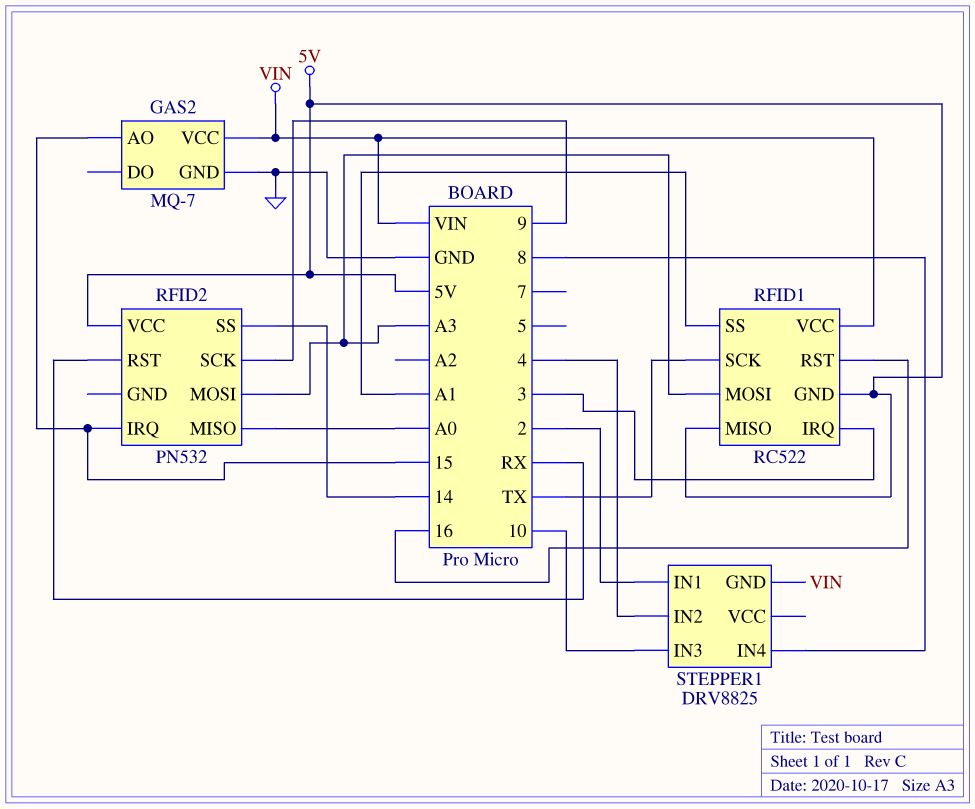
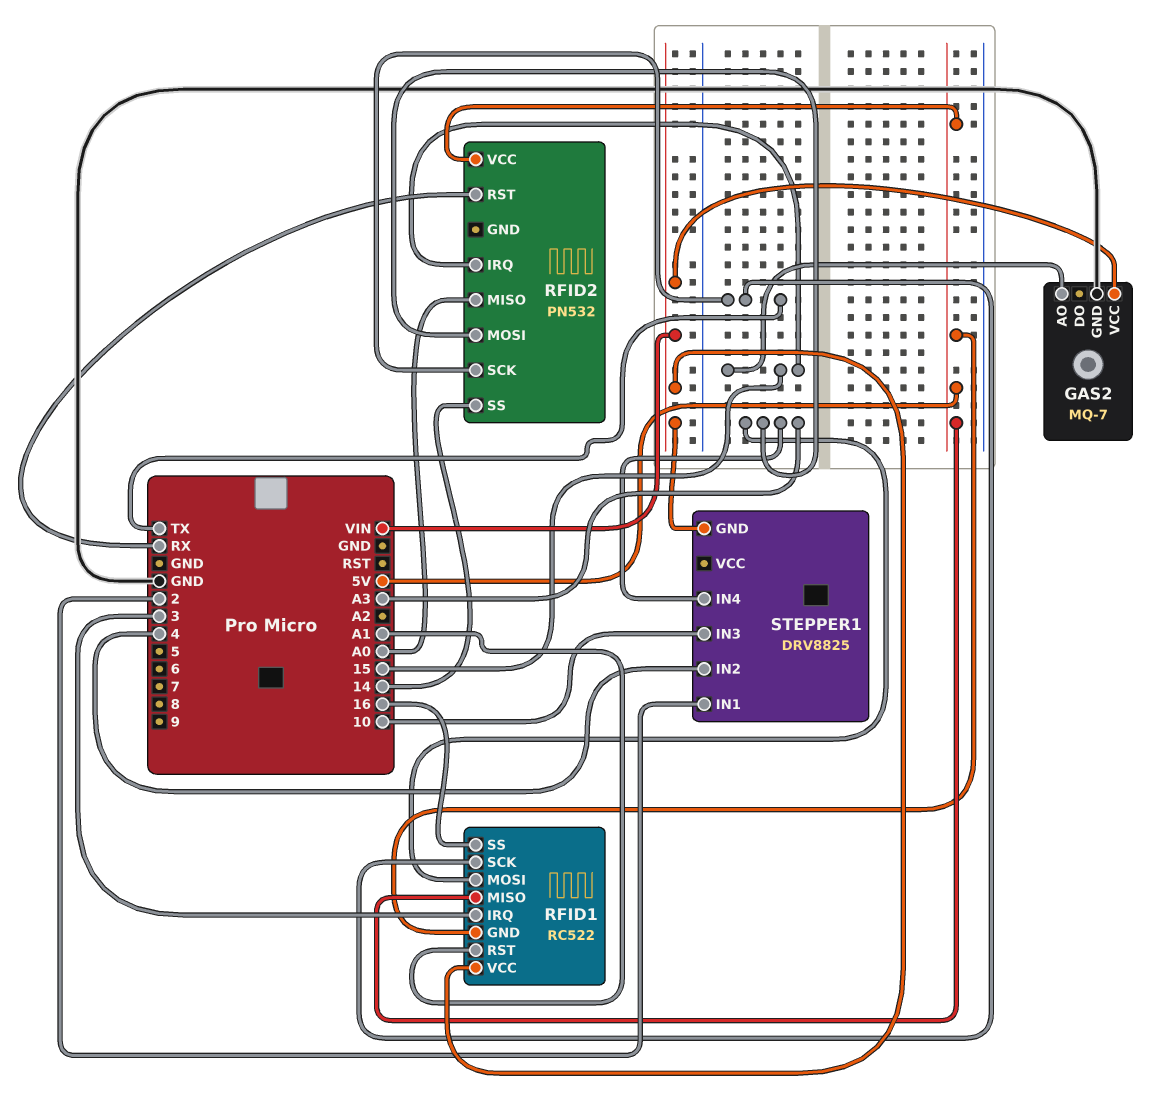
RFID1 pin RST: 16 -> A1
RFID1 pin SS: A1 -> 16
RFID2 pin SCK: 9 -> TX
STEPPER1 pin IN4: 8 -> A3

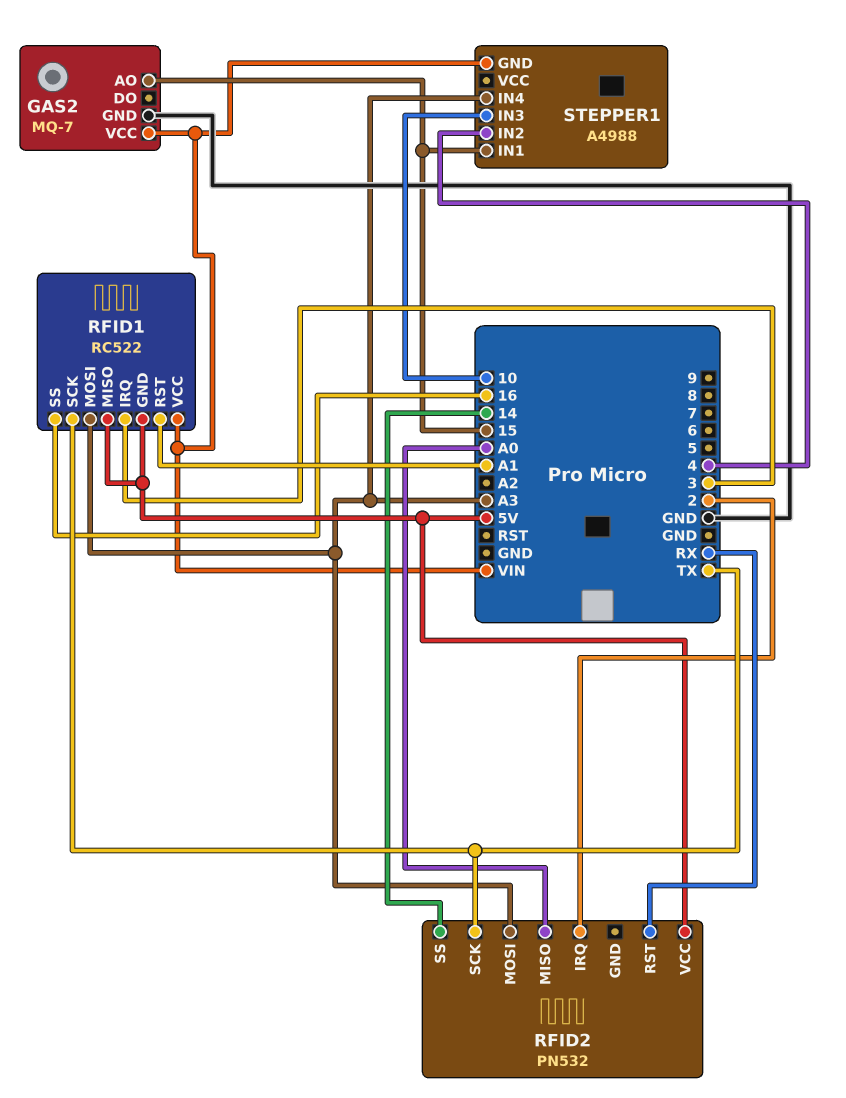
RFID2 pin IRQ: 15 -> 2
STEPPER1: DRV8825 -> A4988
STEPPER1 pin IN1: 2 -> 15

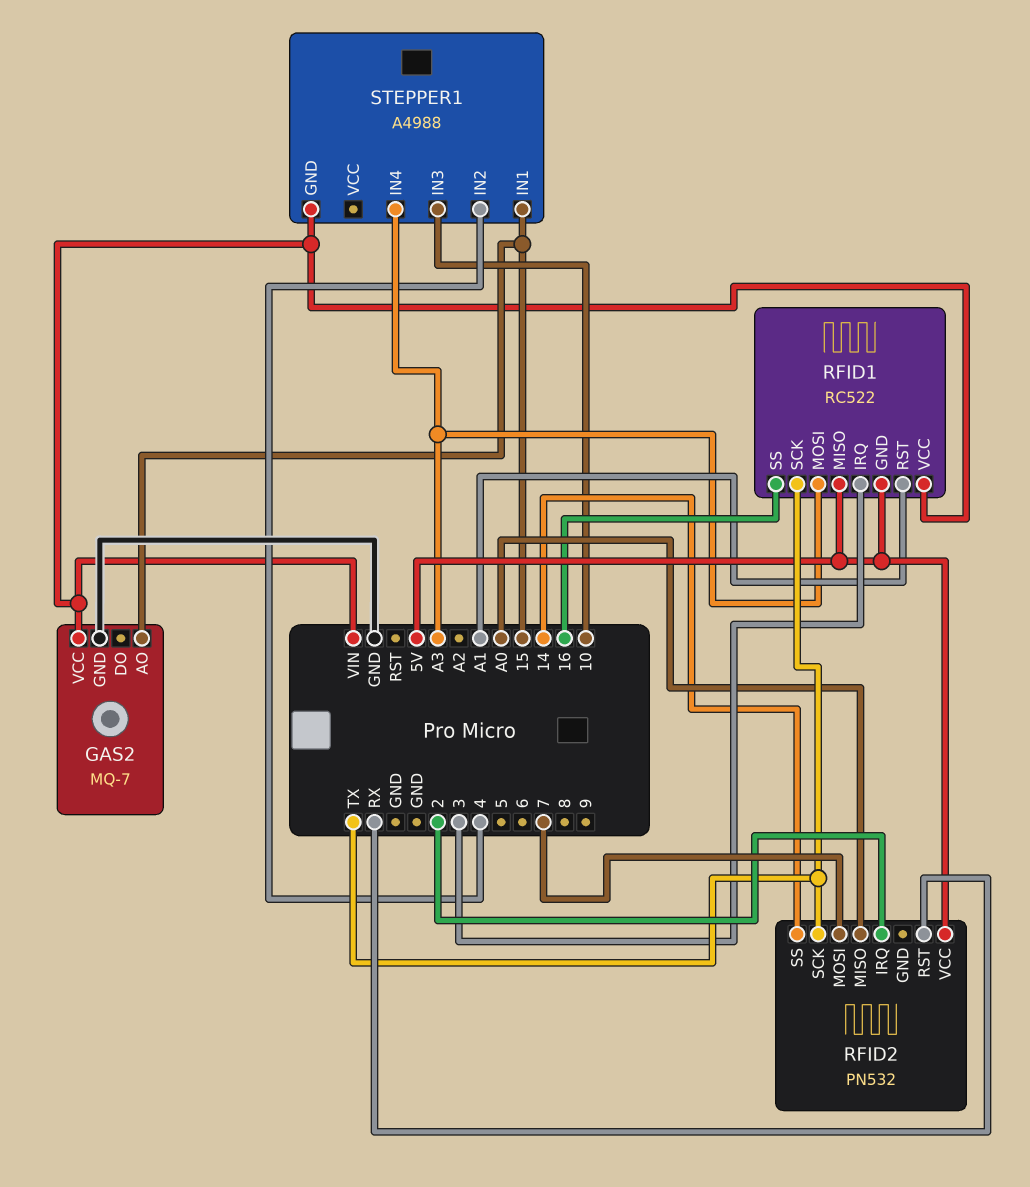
RFID2 pin MOSI: A3 -> 7

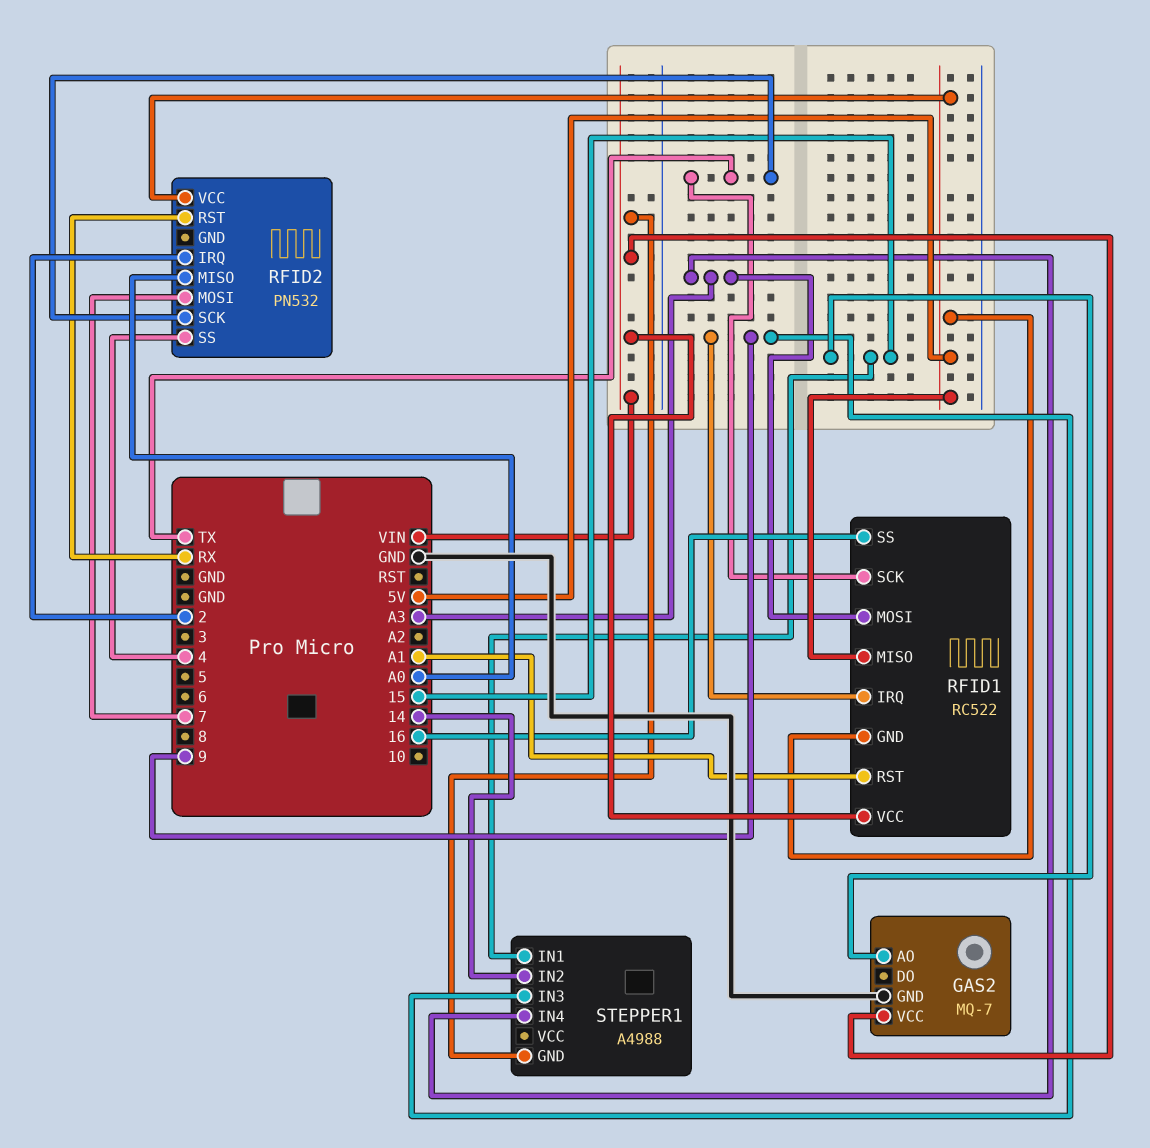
RFID1 pin IRQ: 3 -> 9
RFID2 pin SS: 14 -> 4
STEPPER1 pin IN2: 4 -> 14
STEPPER1 pin IN3: 10 -> 9

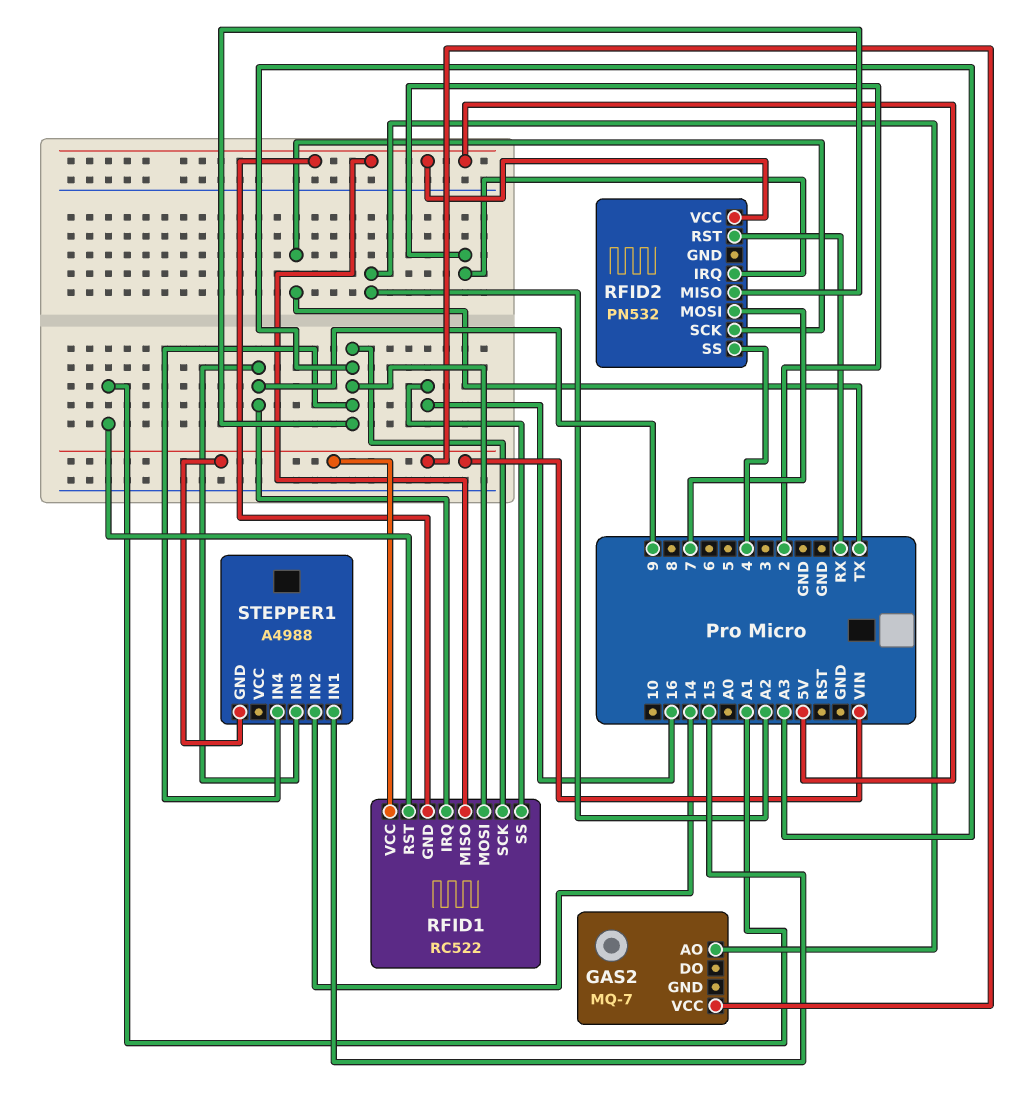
GAS2 pin AO: 15 -> A2
GAS2 pin GND: GND -> none
RFID1 pin SCK: TX -> A3
RFID2 pin MISO: A0 -> A3

